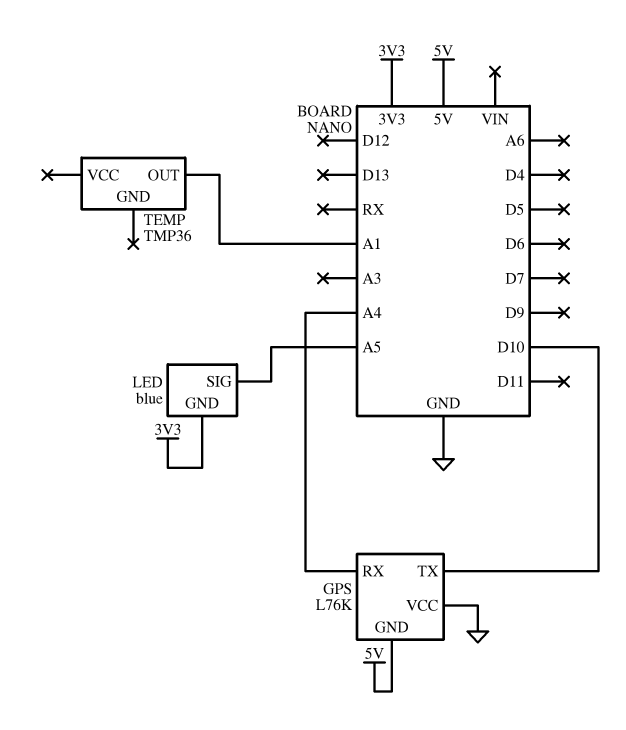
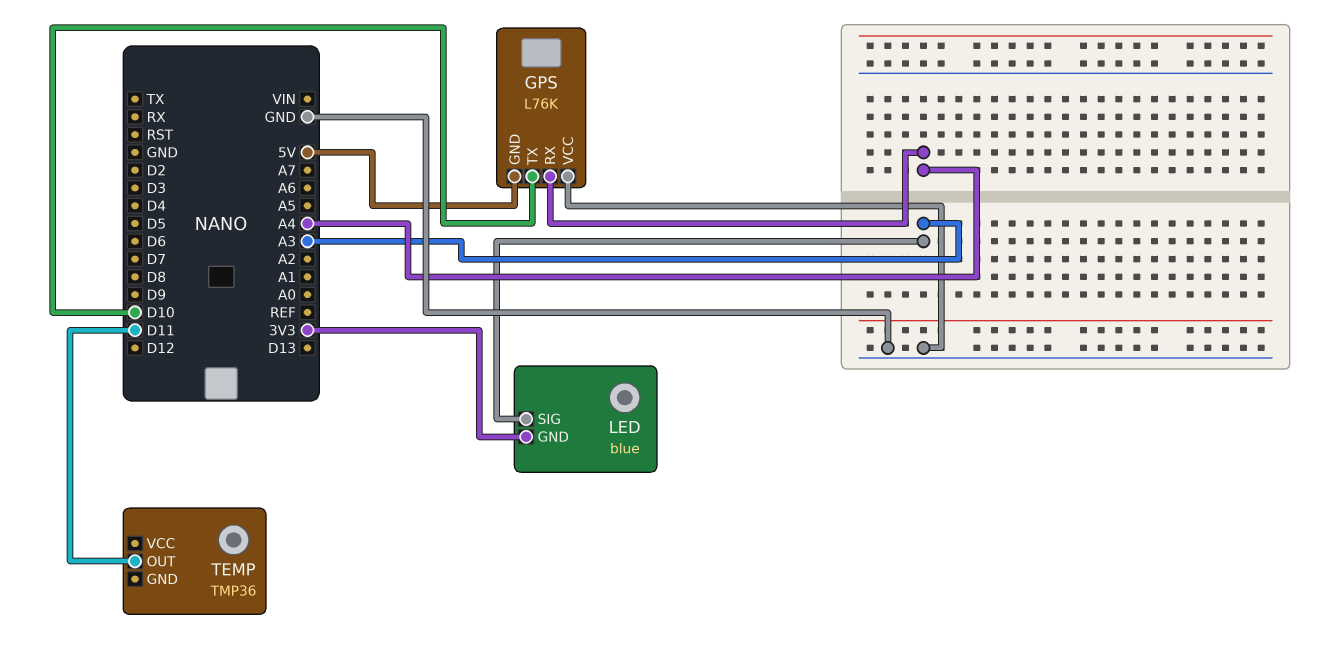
LED pin SIG: A5 -> A3
TEMP pin OUT: A1 -> D11

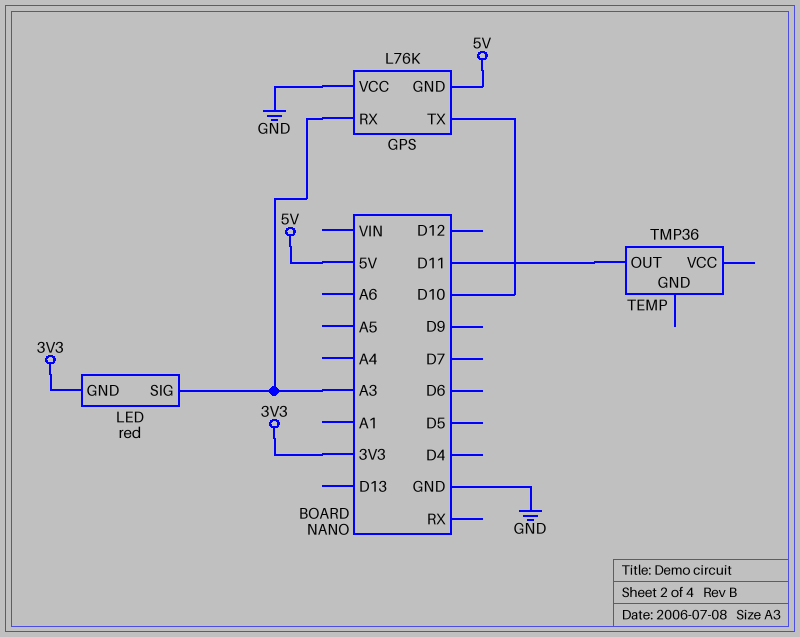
GPS pin RX: A4 -> A3
LED: blue -> red

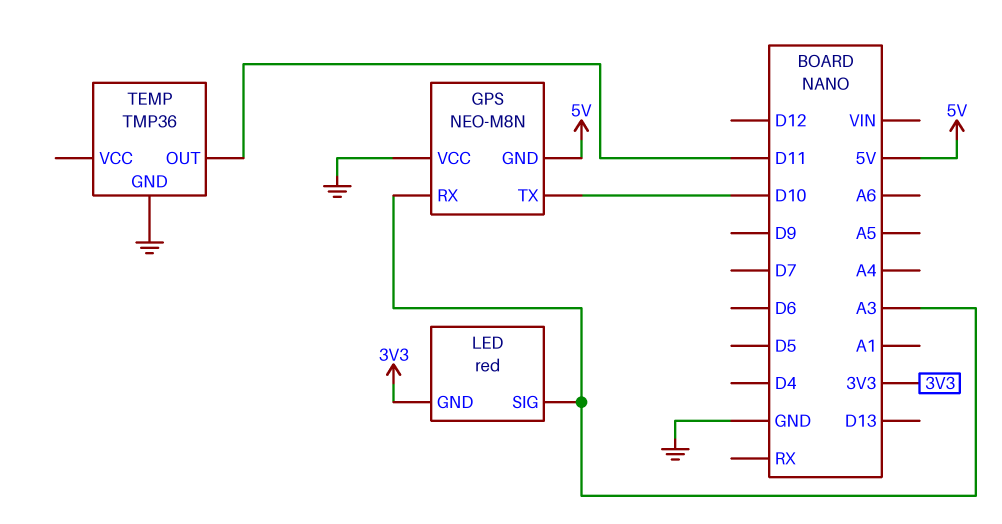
GPS: L76K -> NEO-M8N
TEMP pin GND: none -> GND

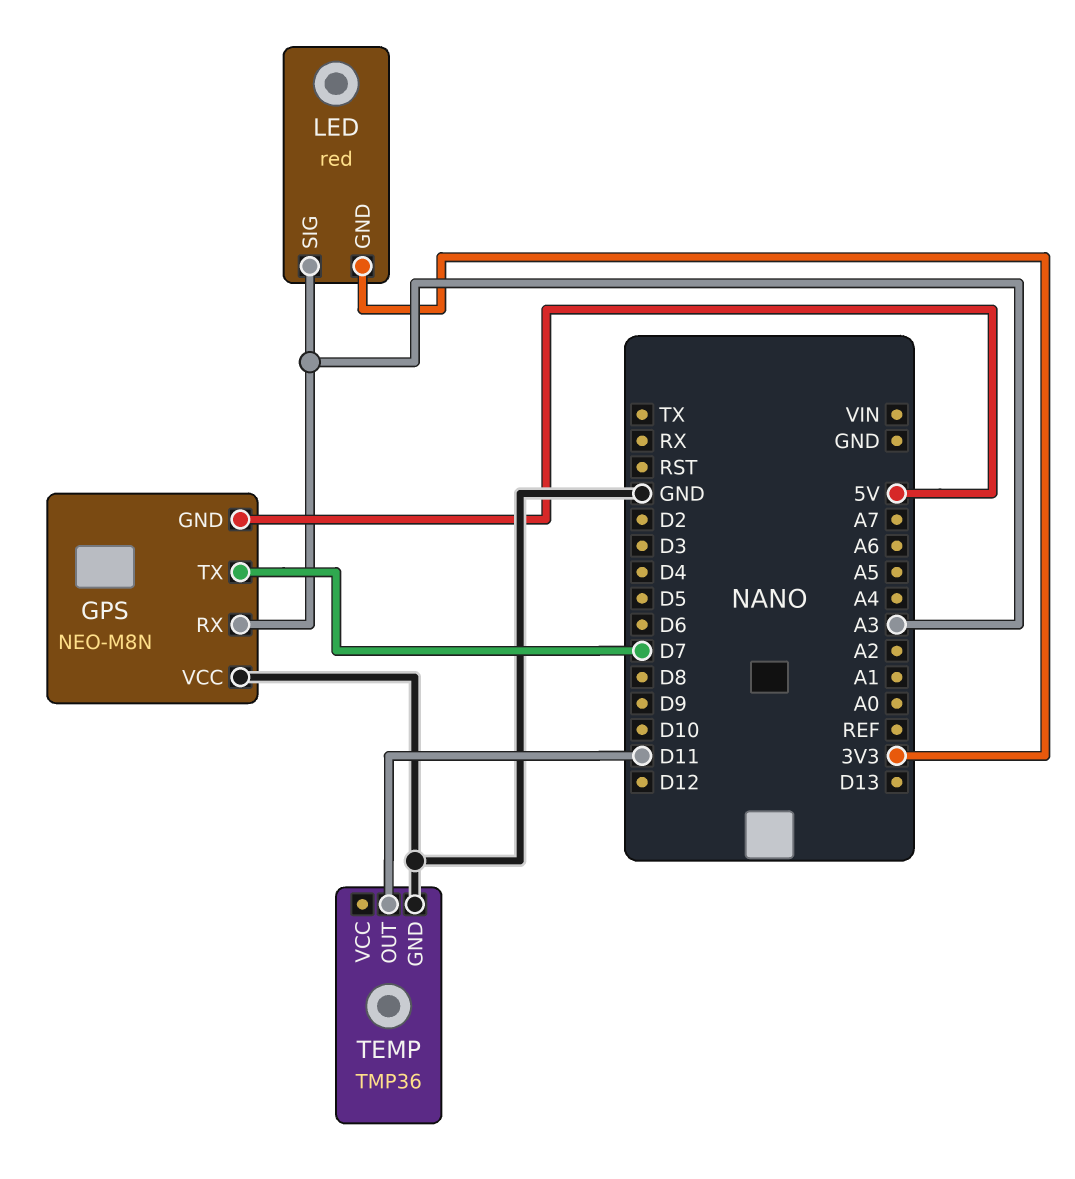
GPS pin TX: D10 -> D7

